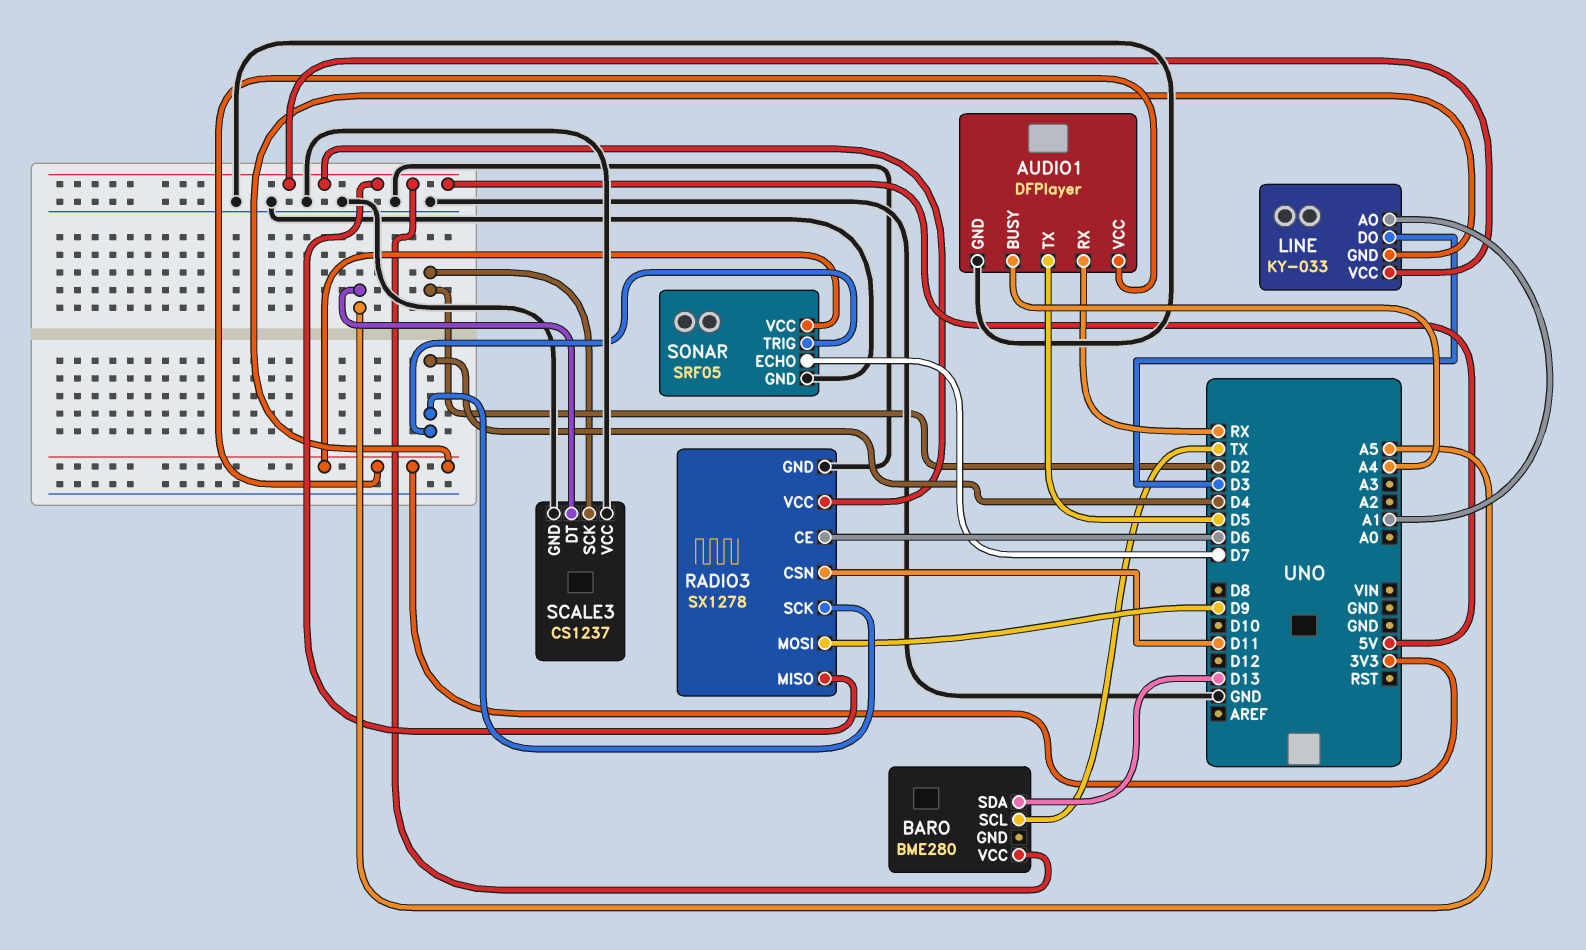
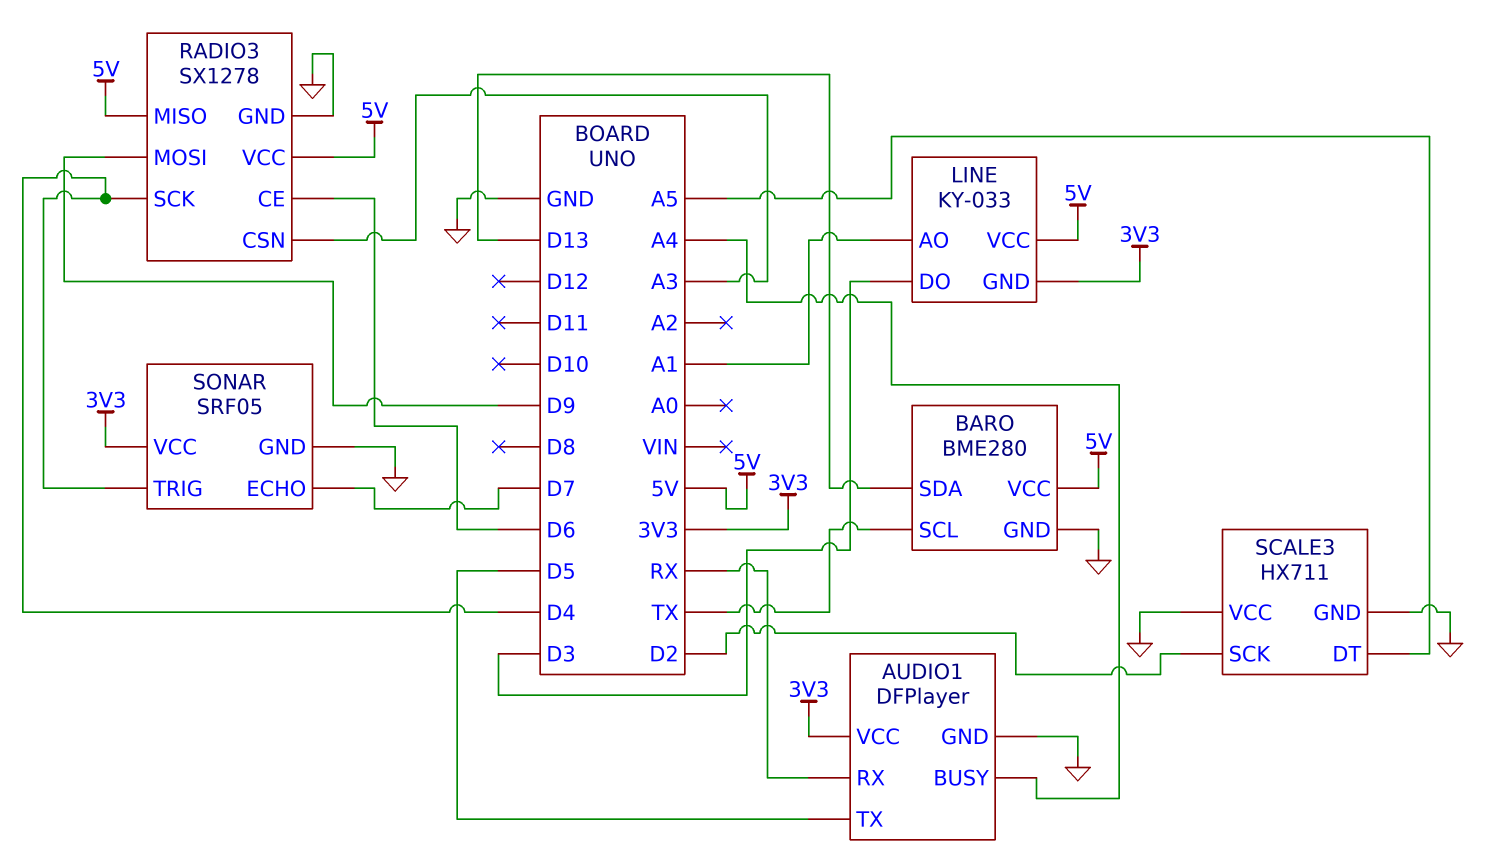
BARO pin GND: none -> GND
RADIO3 pin CSN: D11 -> A3
SCALE3: CS1237 -> HX711

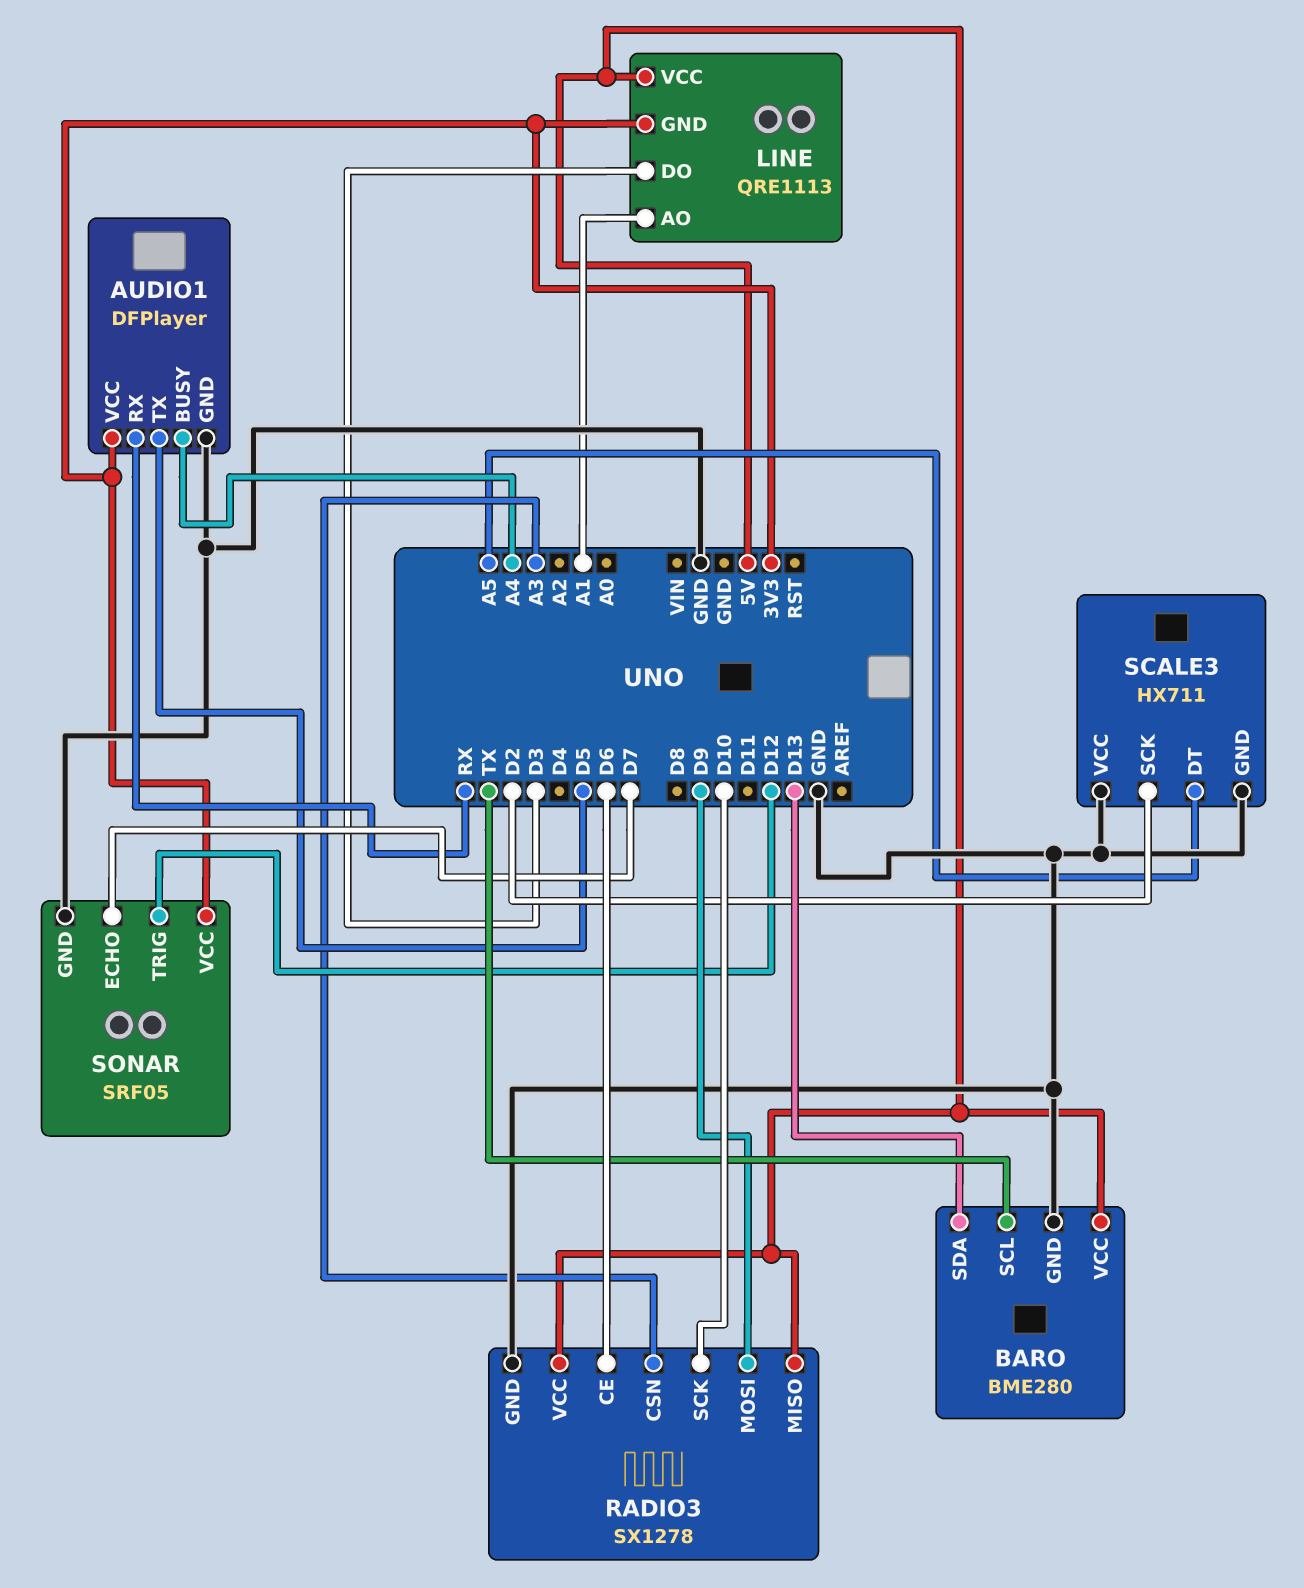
LINE: KY-033 -> QRE1113
RADIO3 pin SCK: D4 -> D10
SONAR pin TRIG: D4 -> D12

